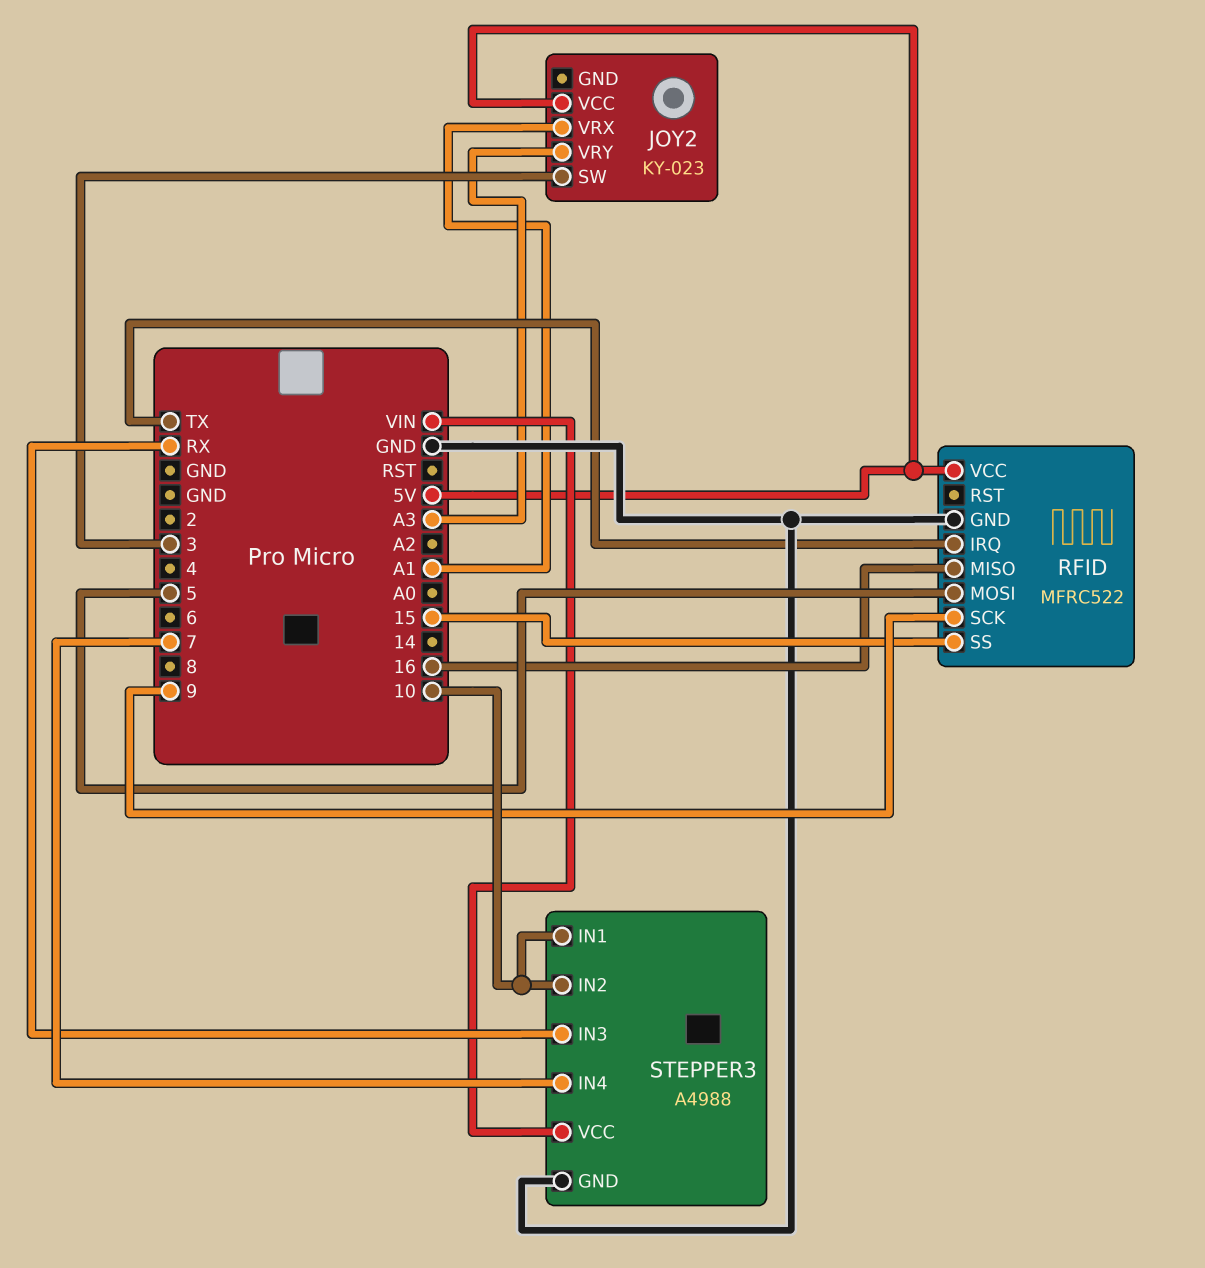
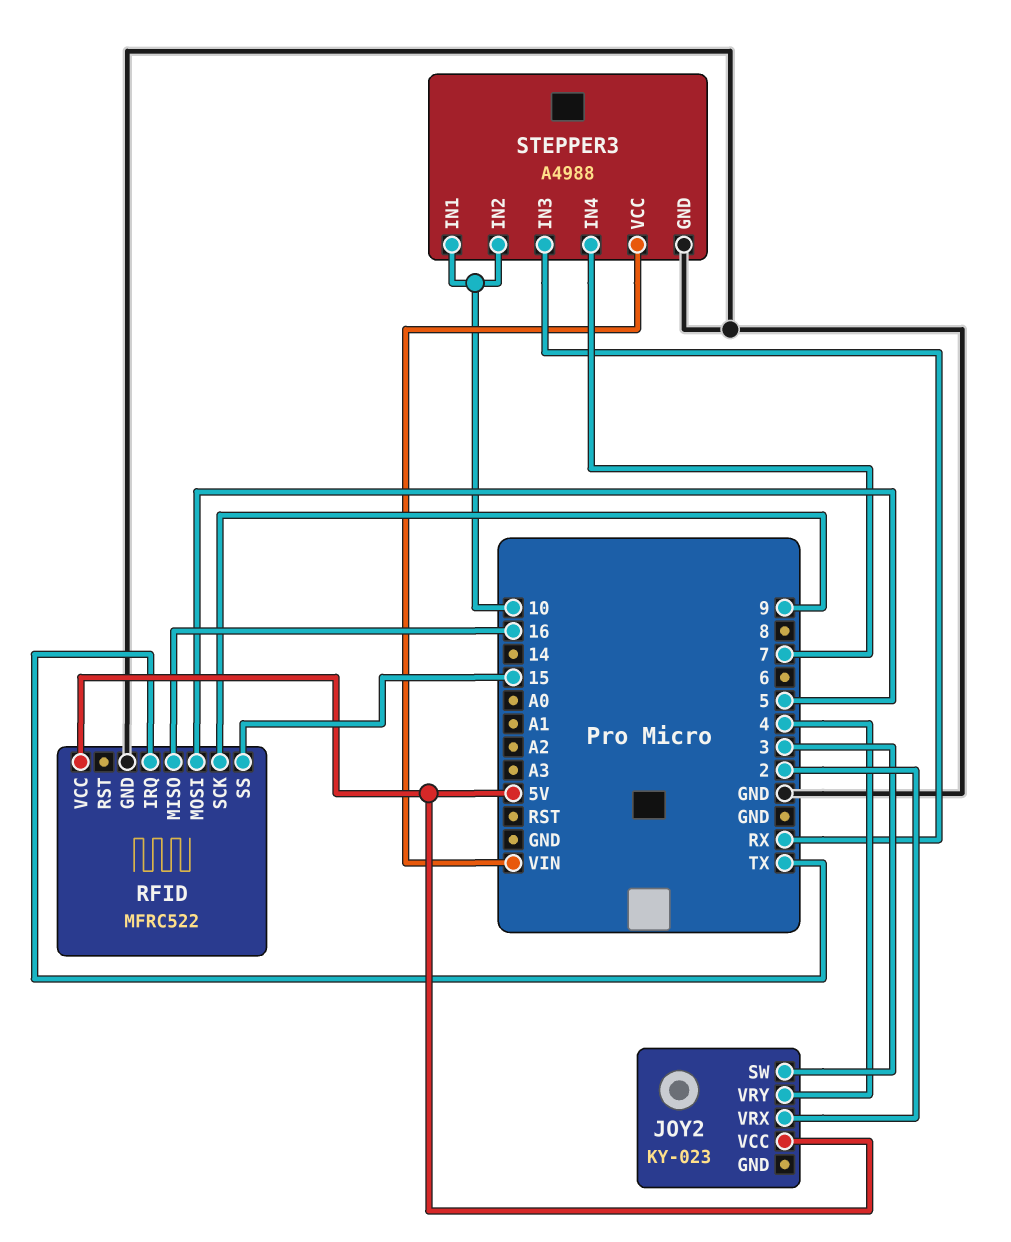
JOY2 pin VRX: A1 -> 2
JOY2 pin VRY: A3 -> 4

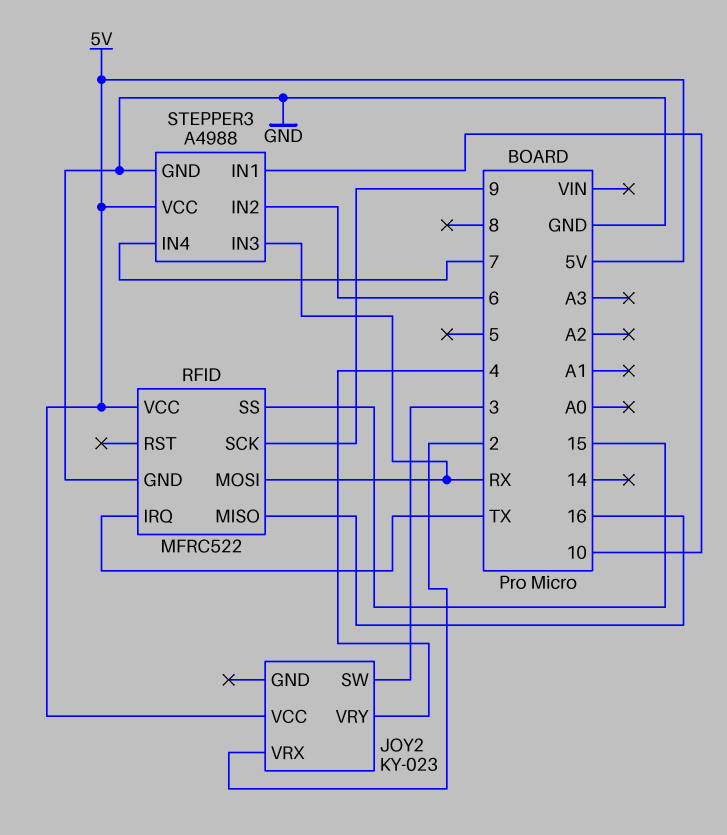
RFID pin MOSI: 5 -> RX
STEPPER3 pin IN2: 10 -> 6
STEPPER3 pin VCC: VIN -> 5V

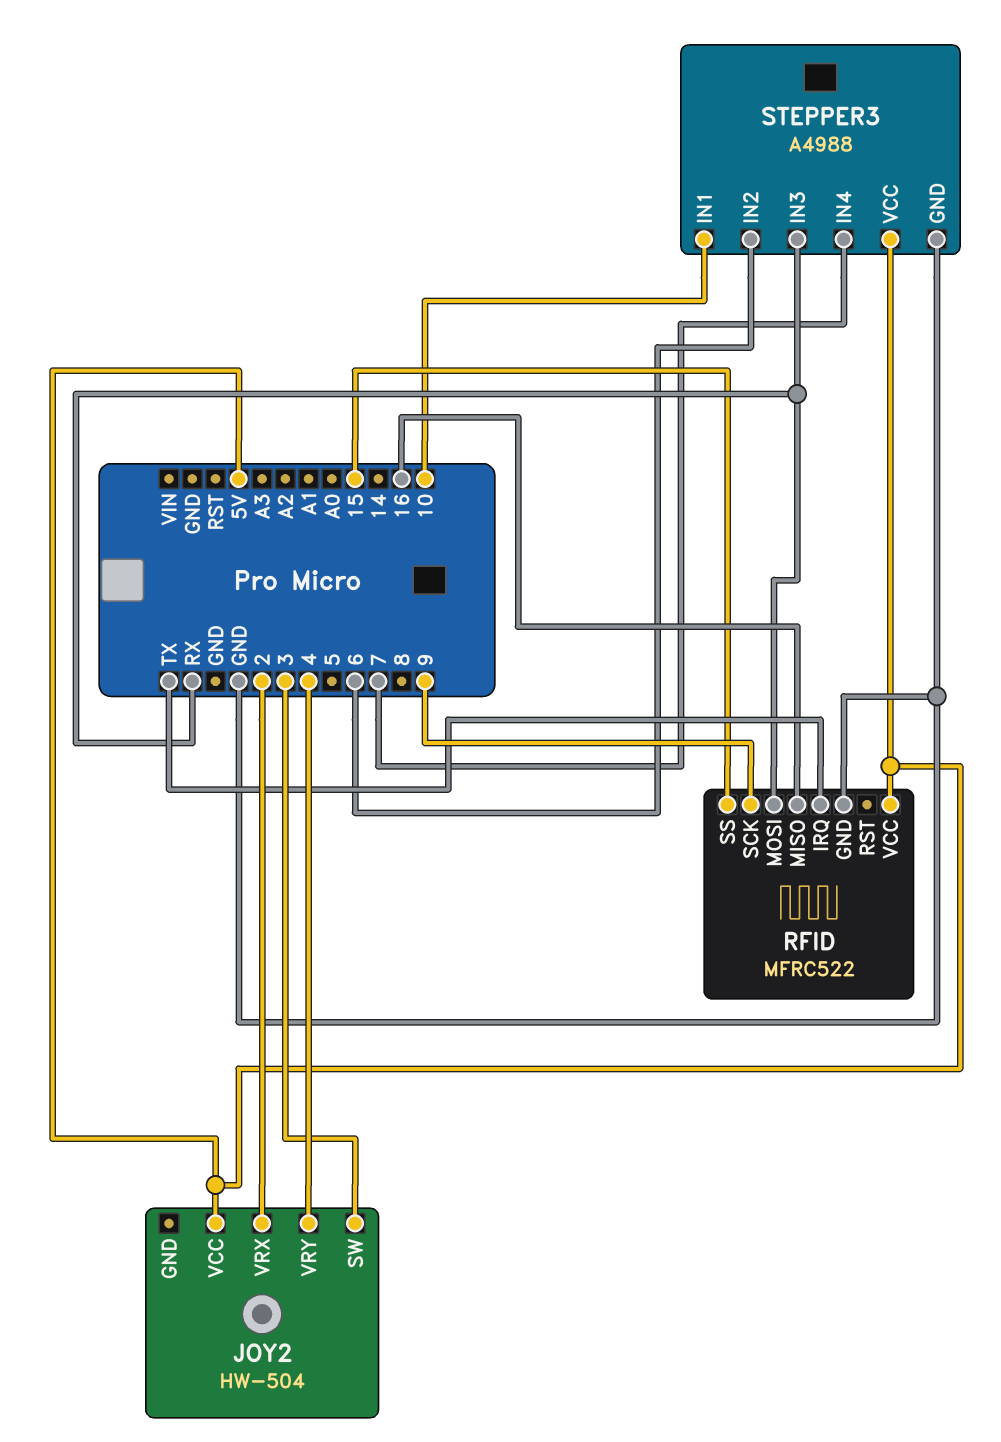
JOY2: KY-023 -> HW-504

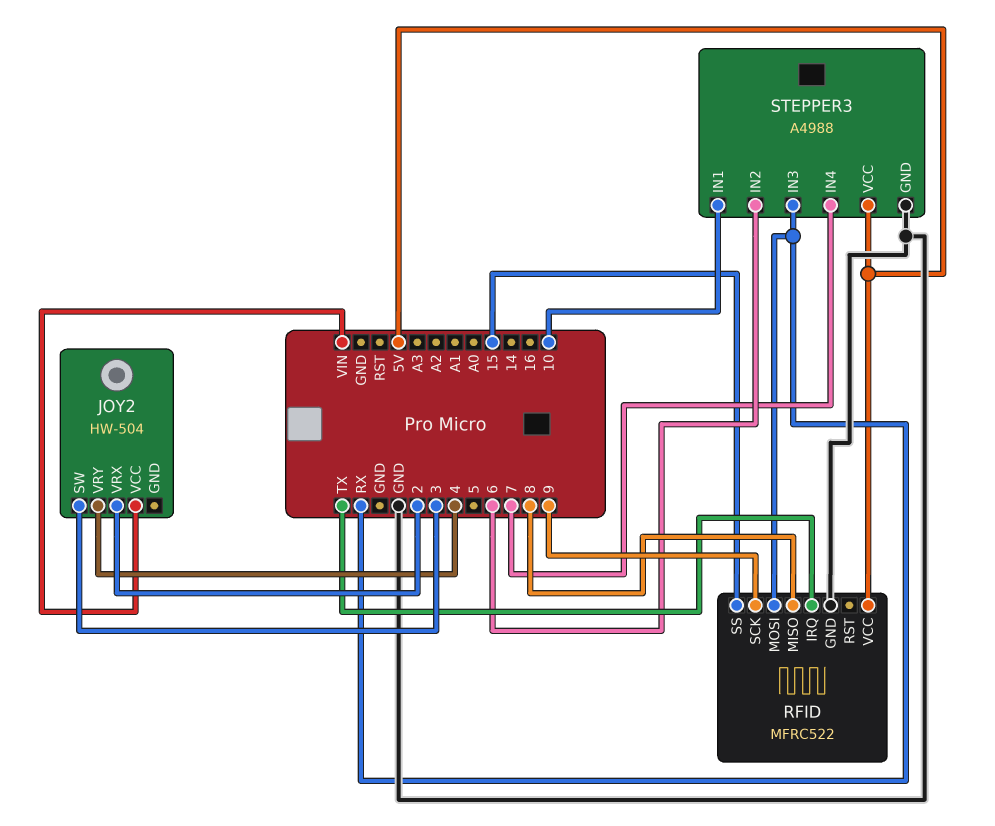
JOY2 pin VCC: 5V -> VIN
RFID pin MISO: 16 -> 8

